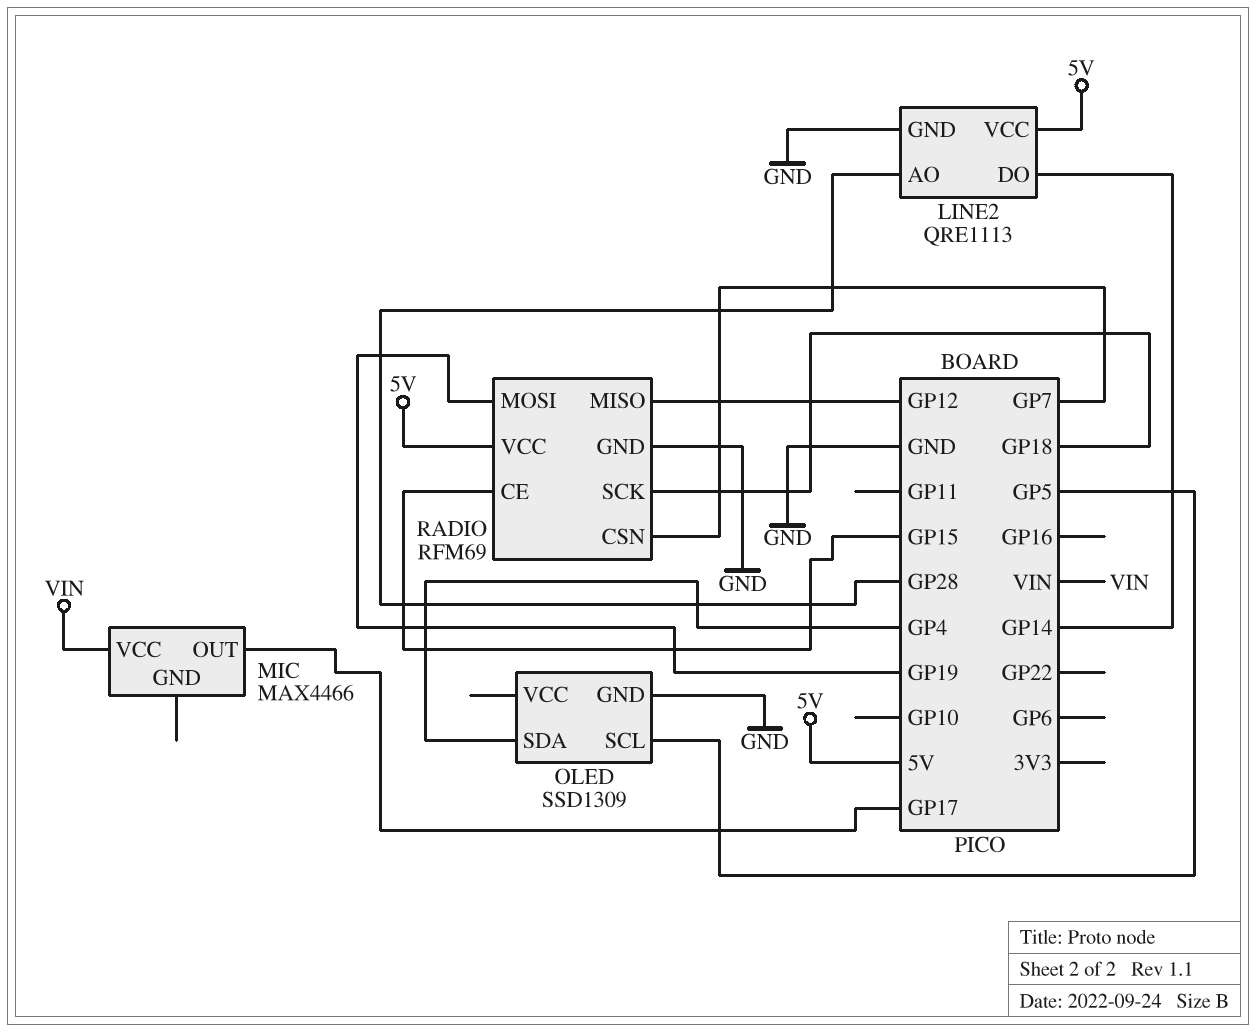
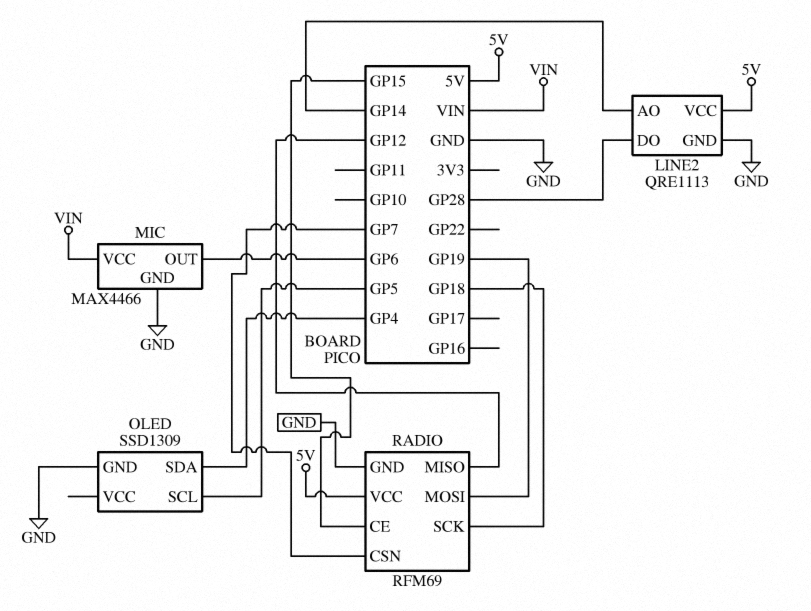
LINE2 pin AO: GP28 -> GP14
LINE2 pin DO: GP14 -> GP28
MIC pin GND: none -> GND
MIC pin OUT: GP17 -> GP6

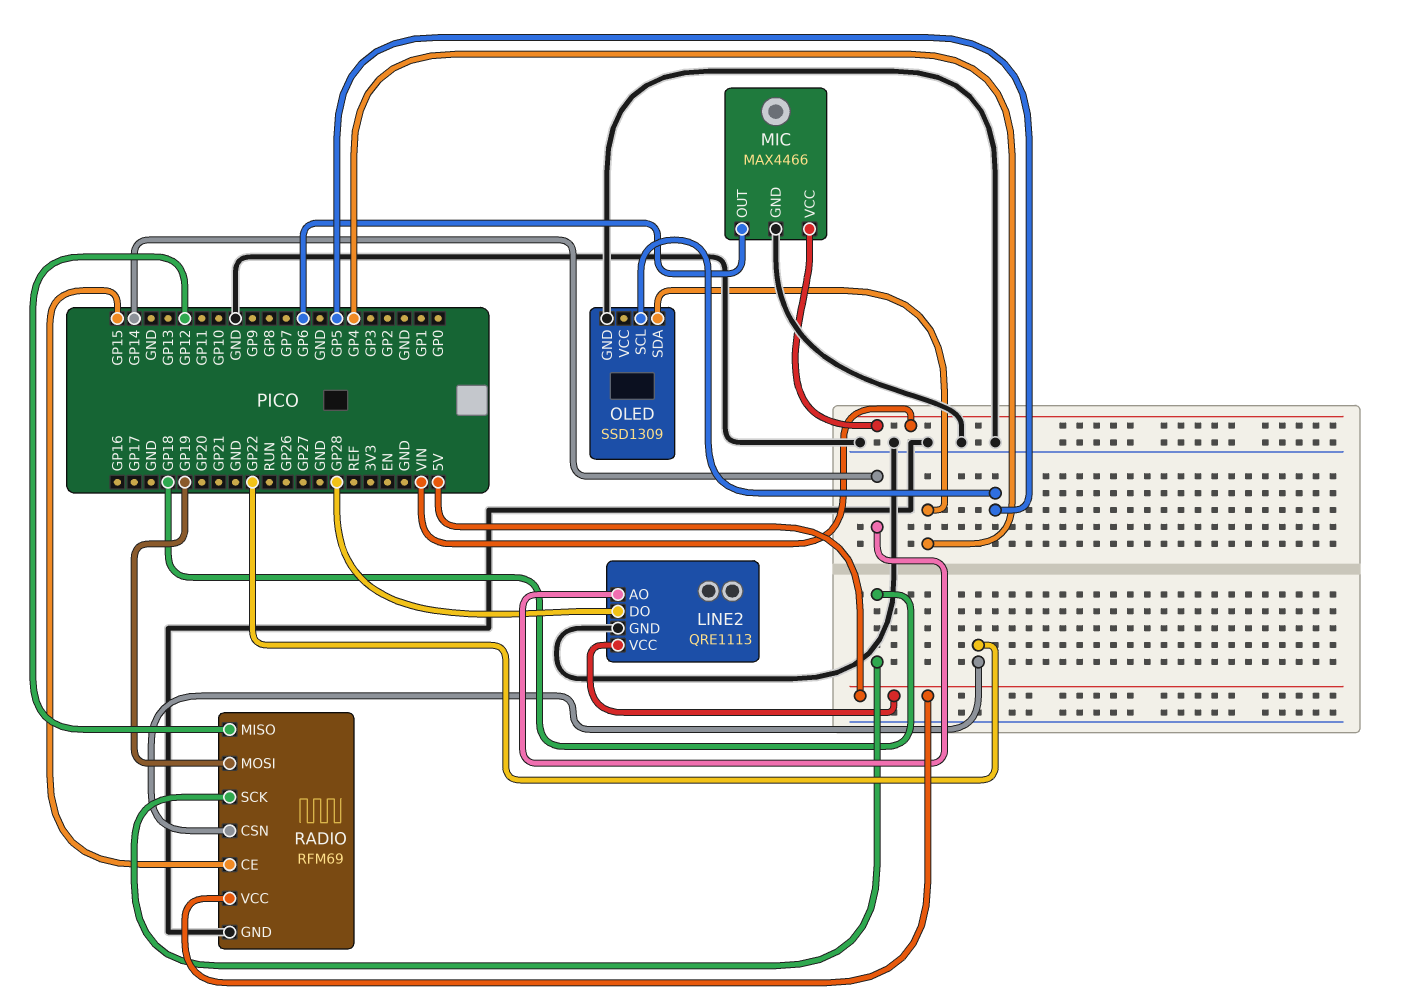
RADIO pin CSN: GP7 -> GP22

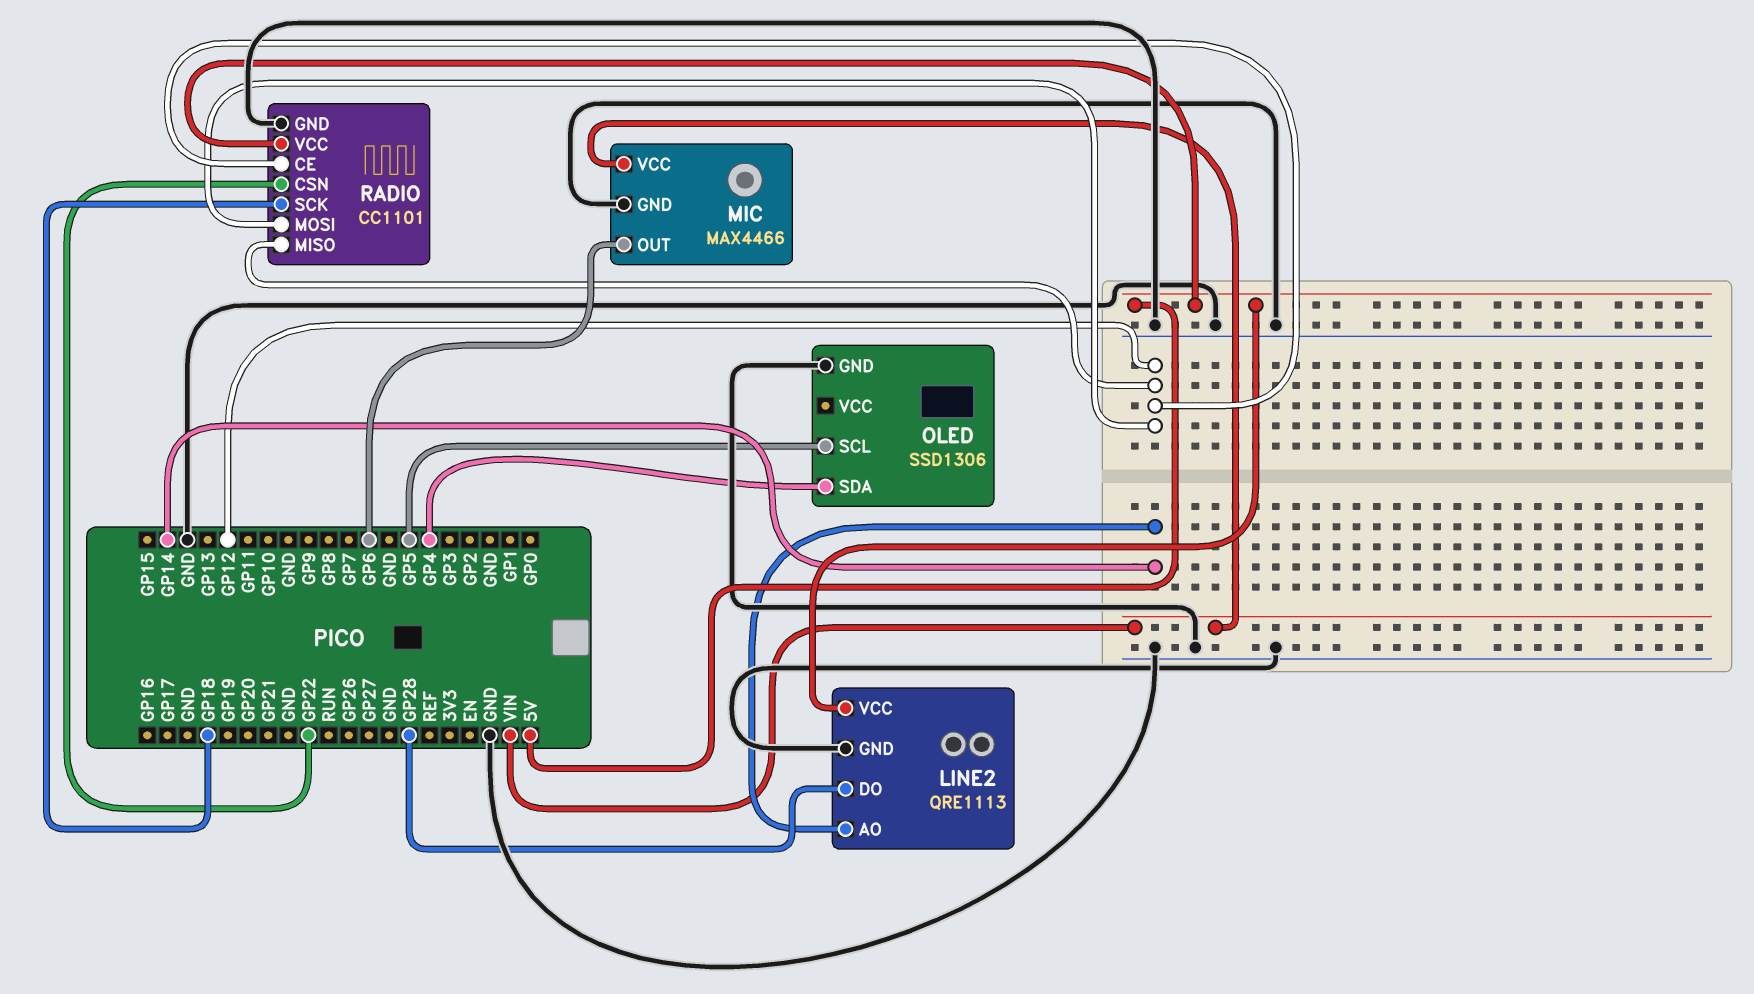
OLED: SSD1309 -> SSD1306
RADIO: RFM69 -> CC1101
RADIO pin CE: GP15 -> GP12
RADIO pin MOSI: GP19 -> GP12

